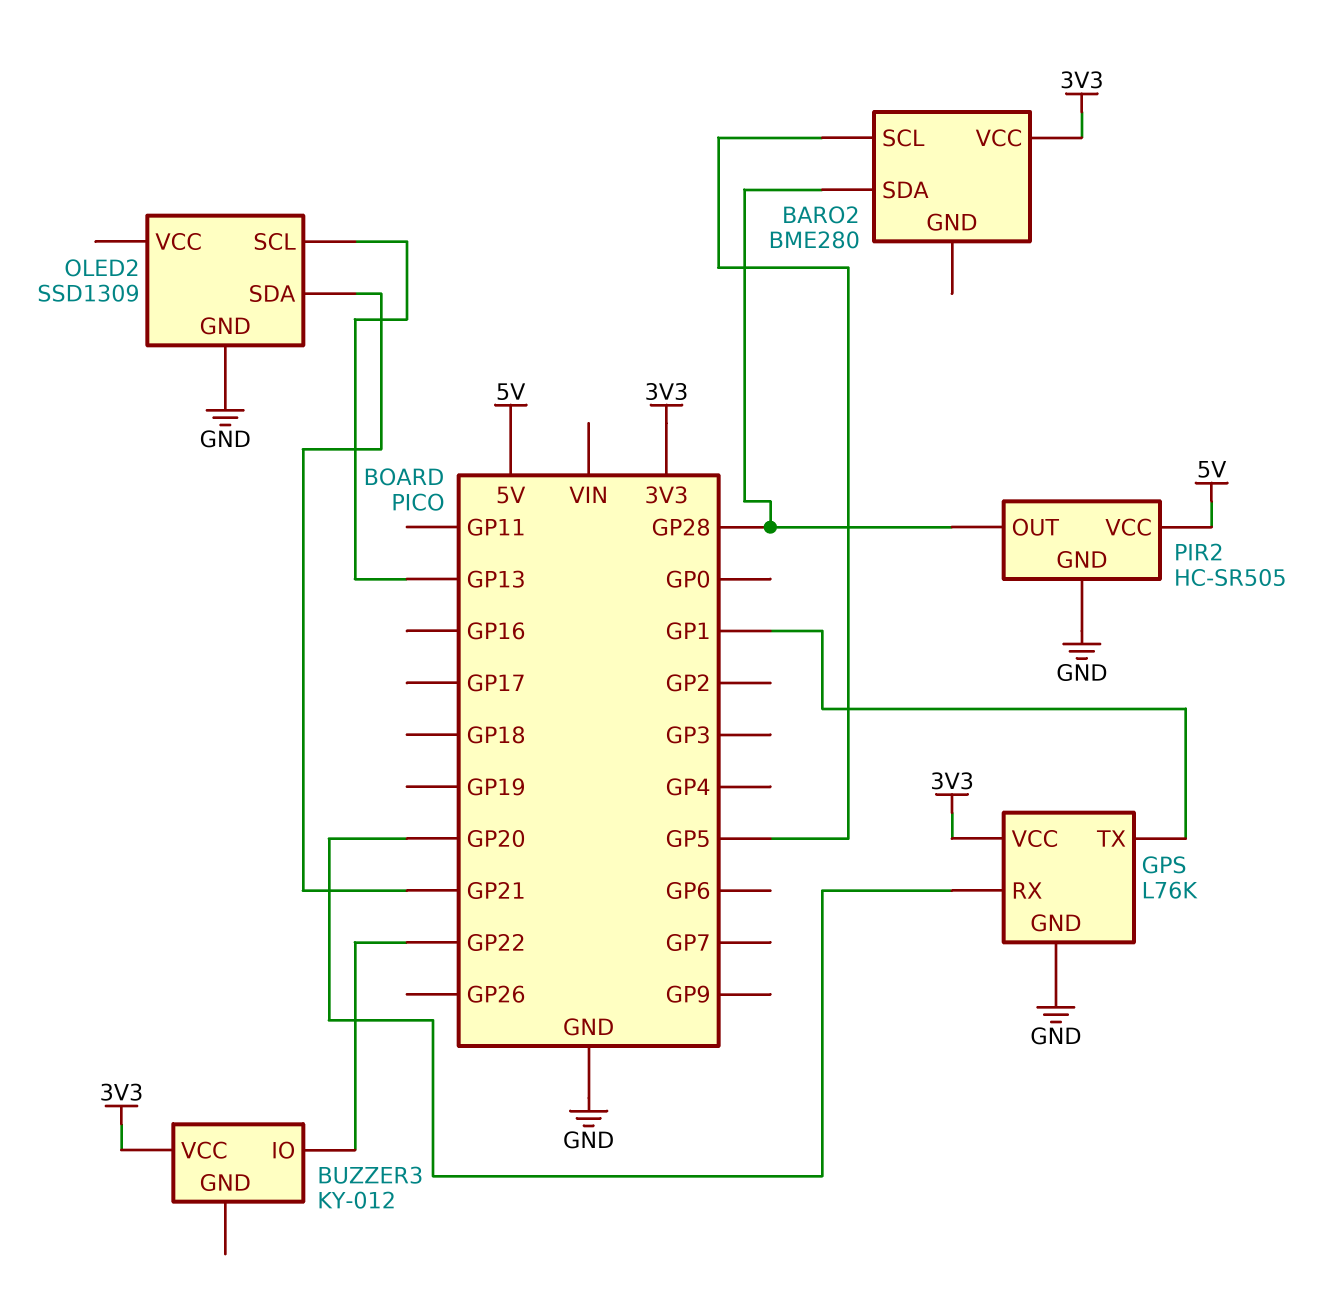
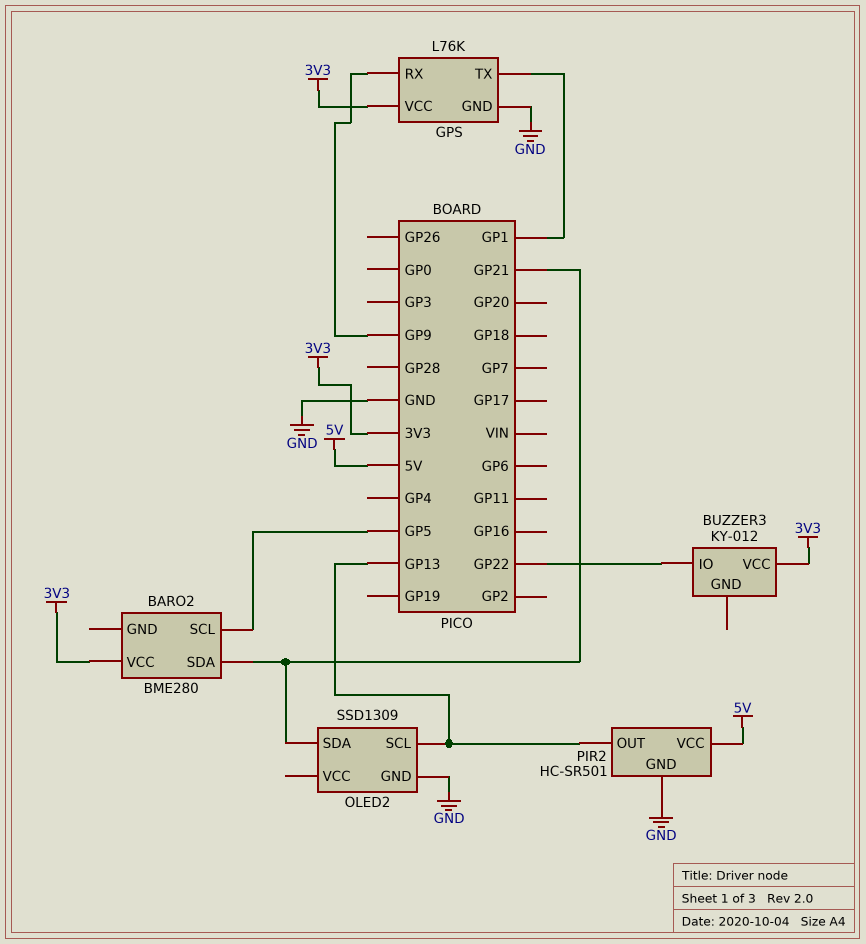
BARO2 pin SDA: GP28 -> GP21
GPS pin RX: GP20 -> GP9
PIR2: HC-SR505 -> HC-SR501
PIR2 pin OUT: GP28 -> GP13

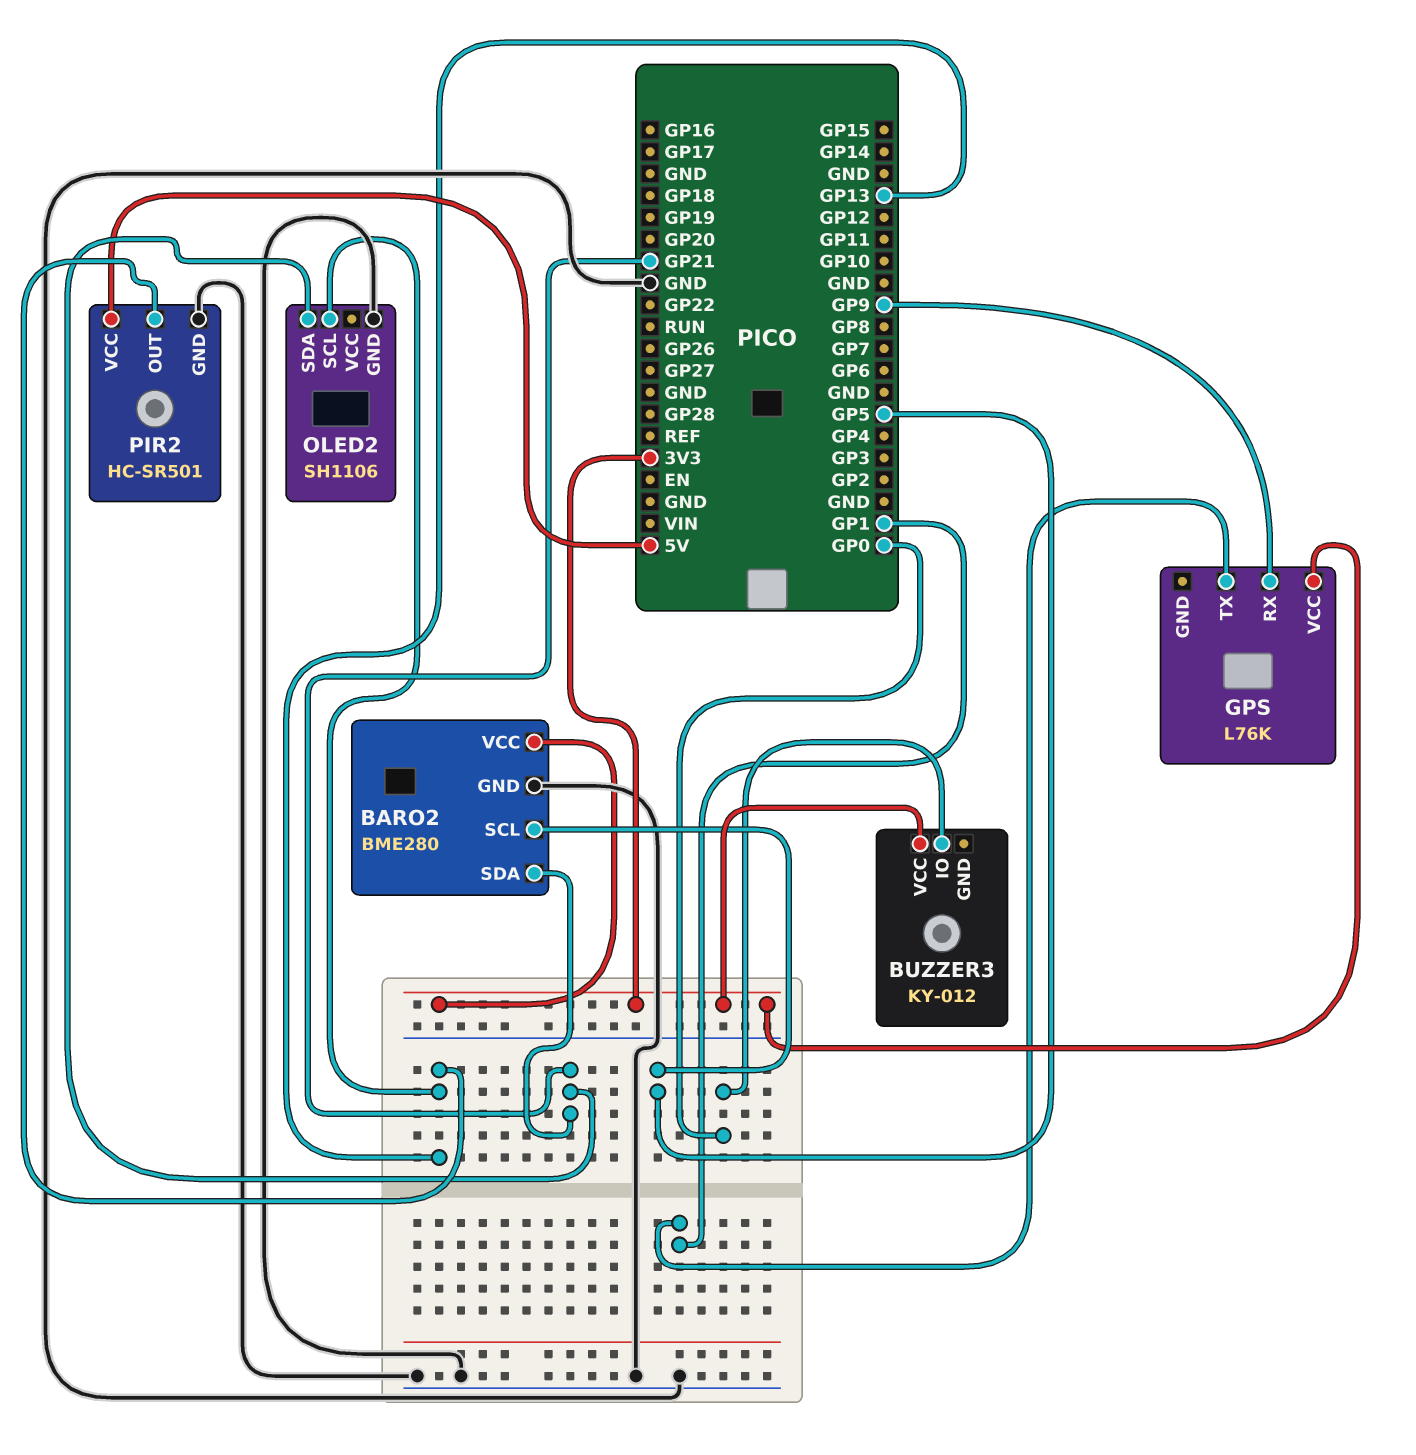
BARO2 pin GND: none -> GND
BUZZER3 pin IO: GP22 -> GP0
GPS pin GND: GND -> none
OLED2: SSD1309 -> SH1106

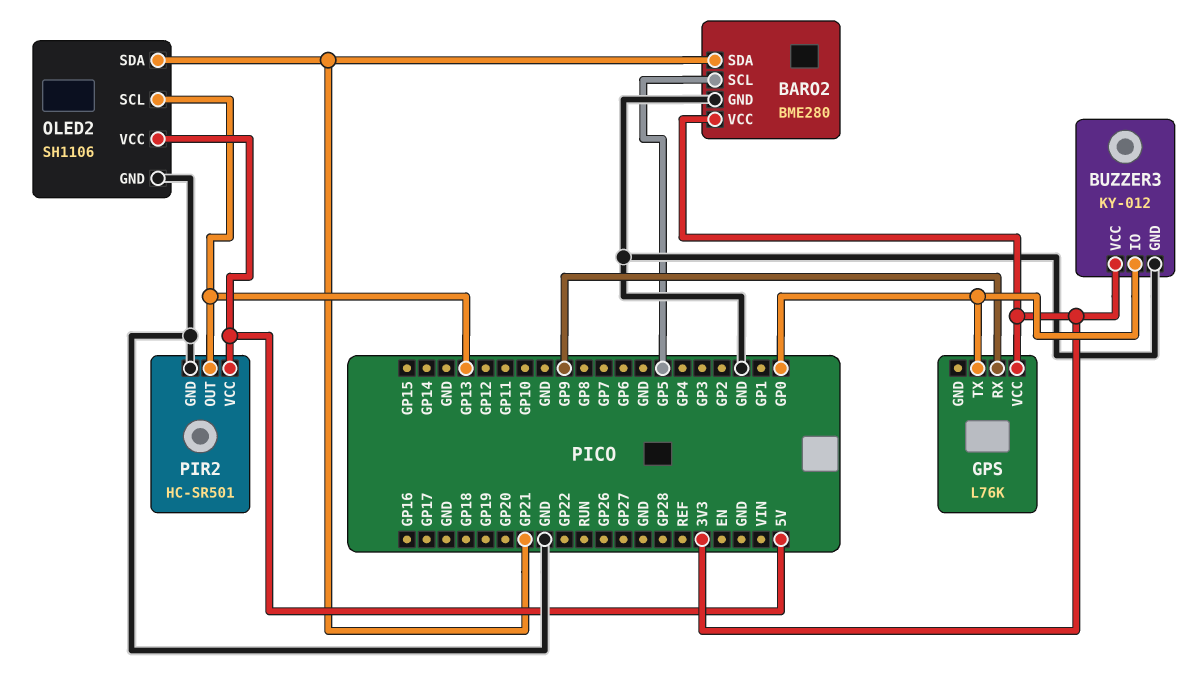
BUZZER3 pin GND: none -> GND
GPS pin TX: GP1 -> GP0
OLED2 pin VCC: none -> 5V

